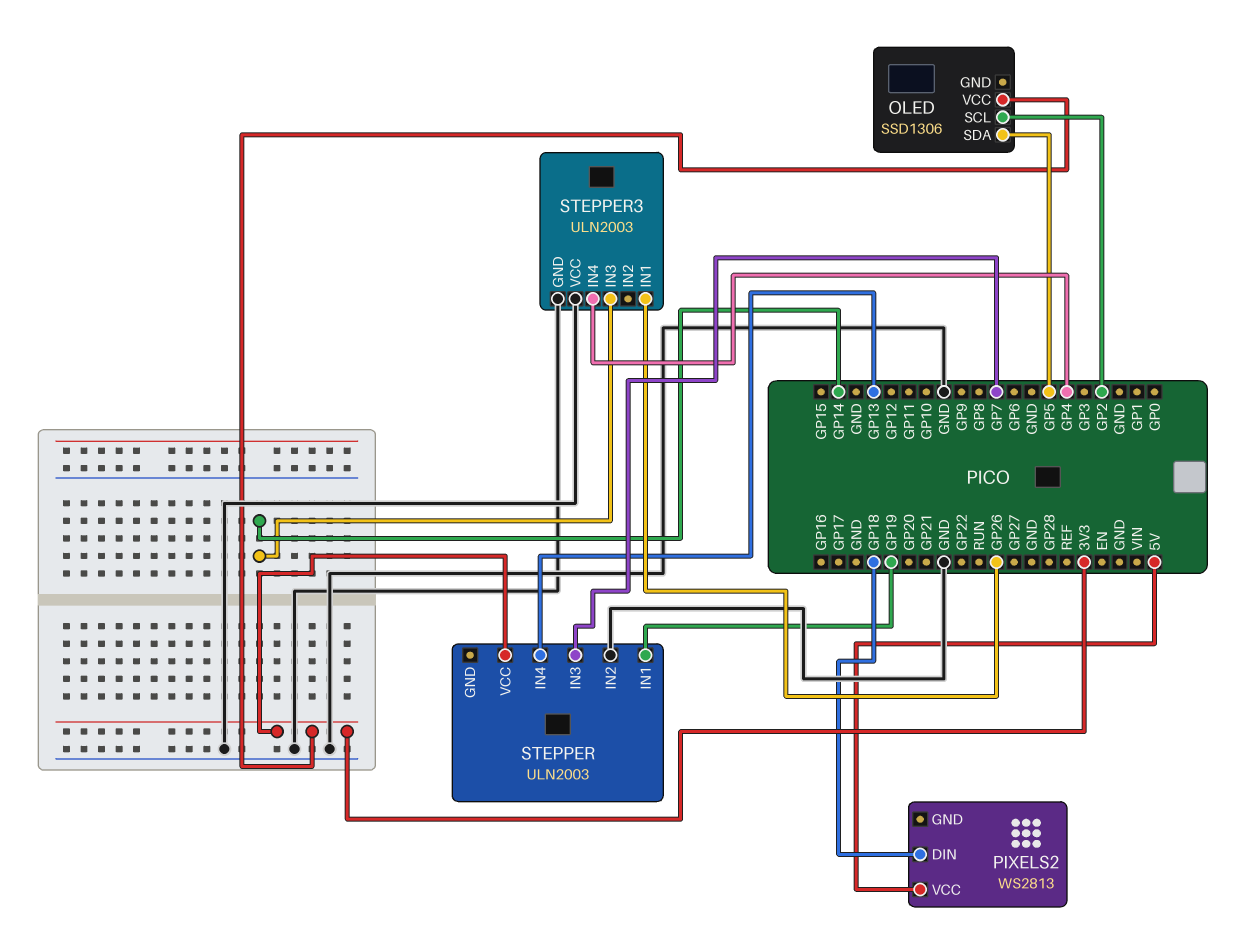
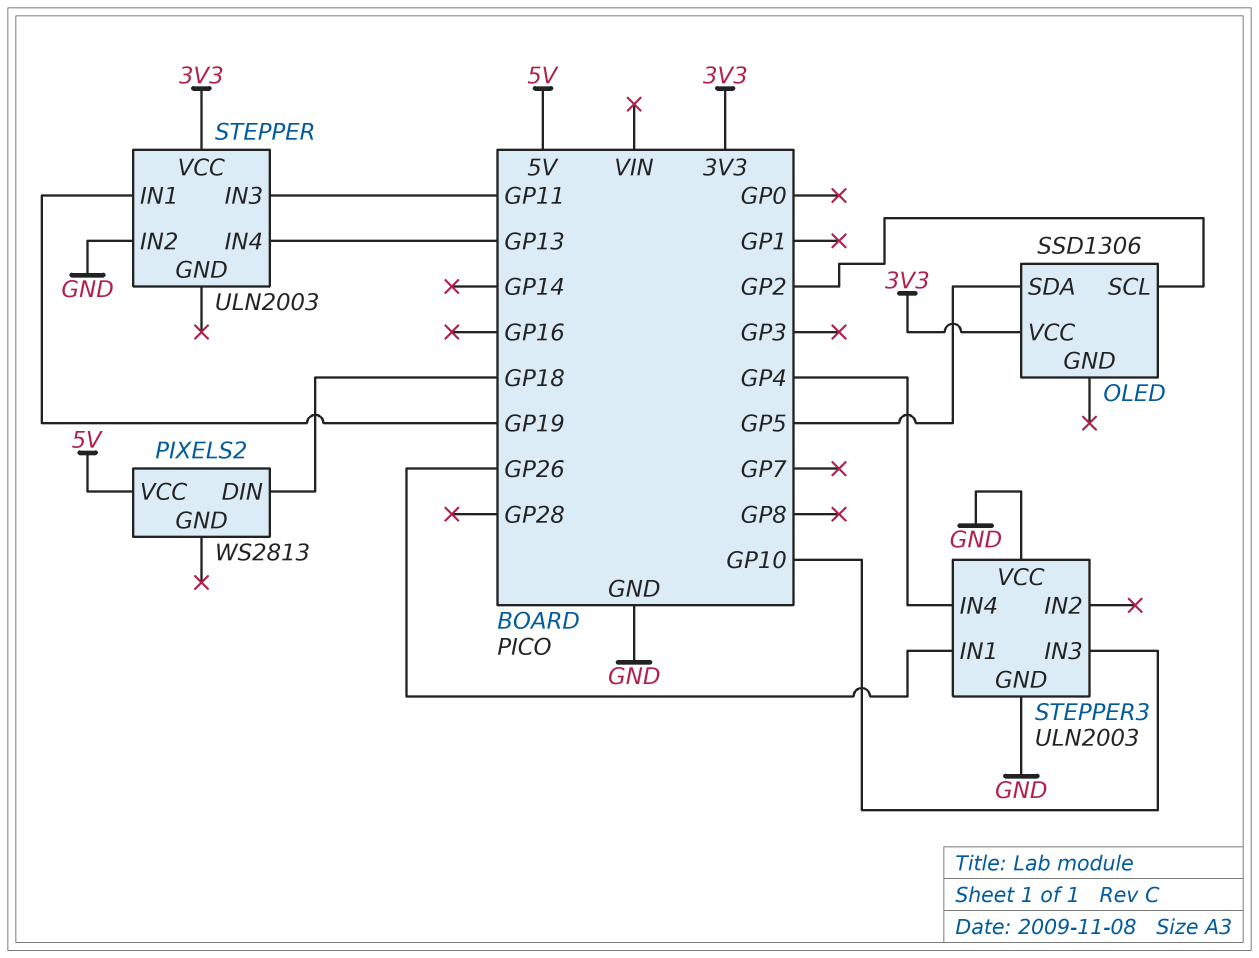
STEPPER pin IN3: GP7 -> GP11
STEPPER3 pin IN3: GP14 -> GP10

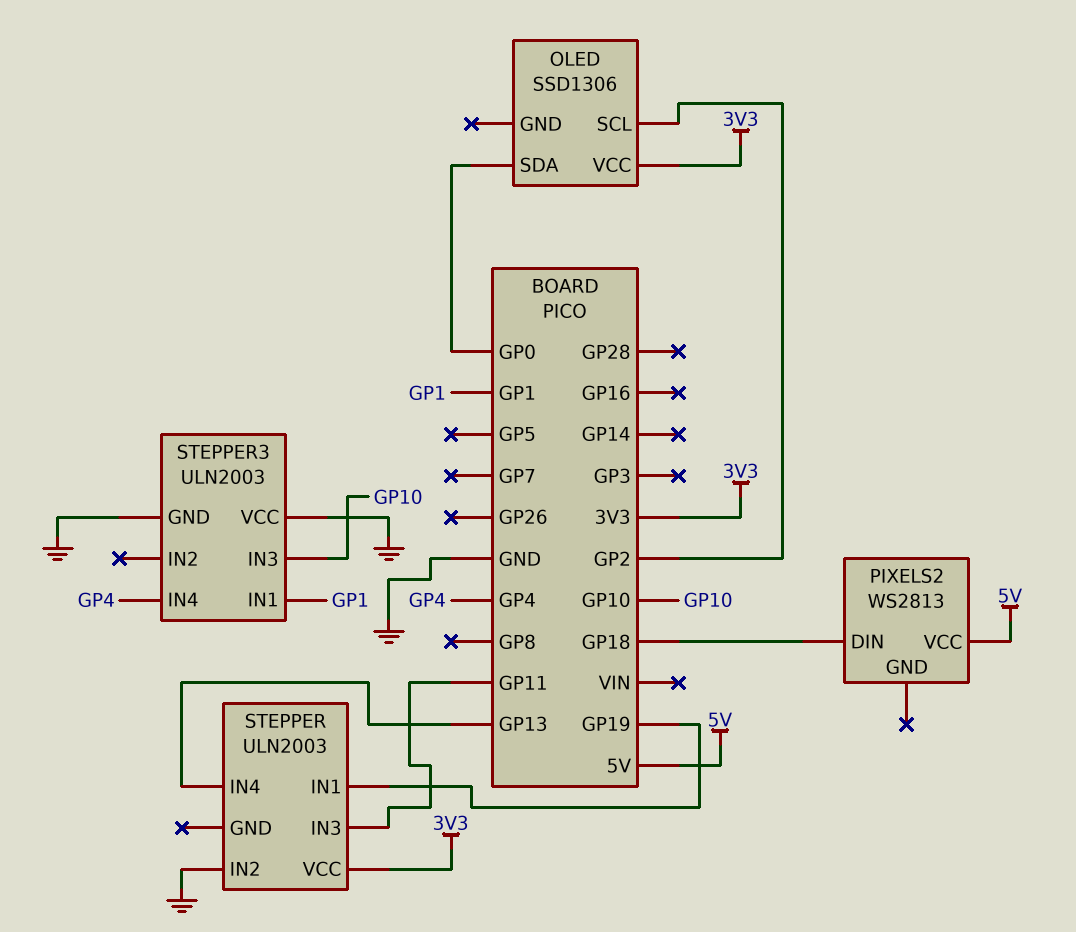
OLED pin SDA: GP5 -> GP0
STEPPER3 pin IN1: GP26 -> GP1

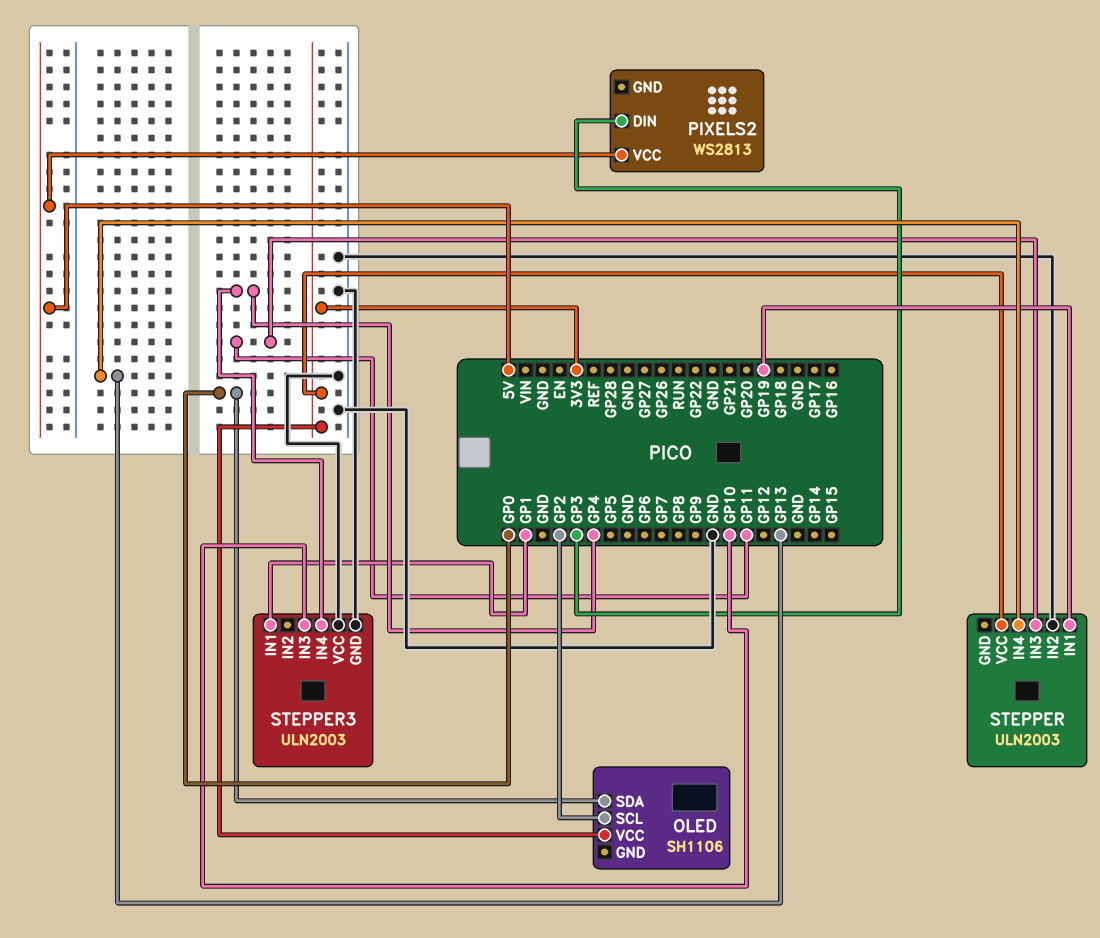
OLED: SSD1306 -> SH1106
PIXELS2 pin DIN: GP18 -> GP3

